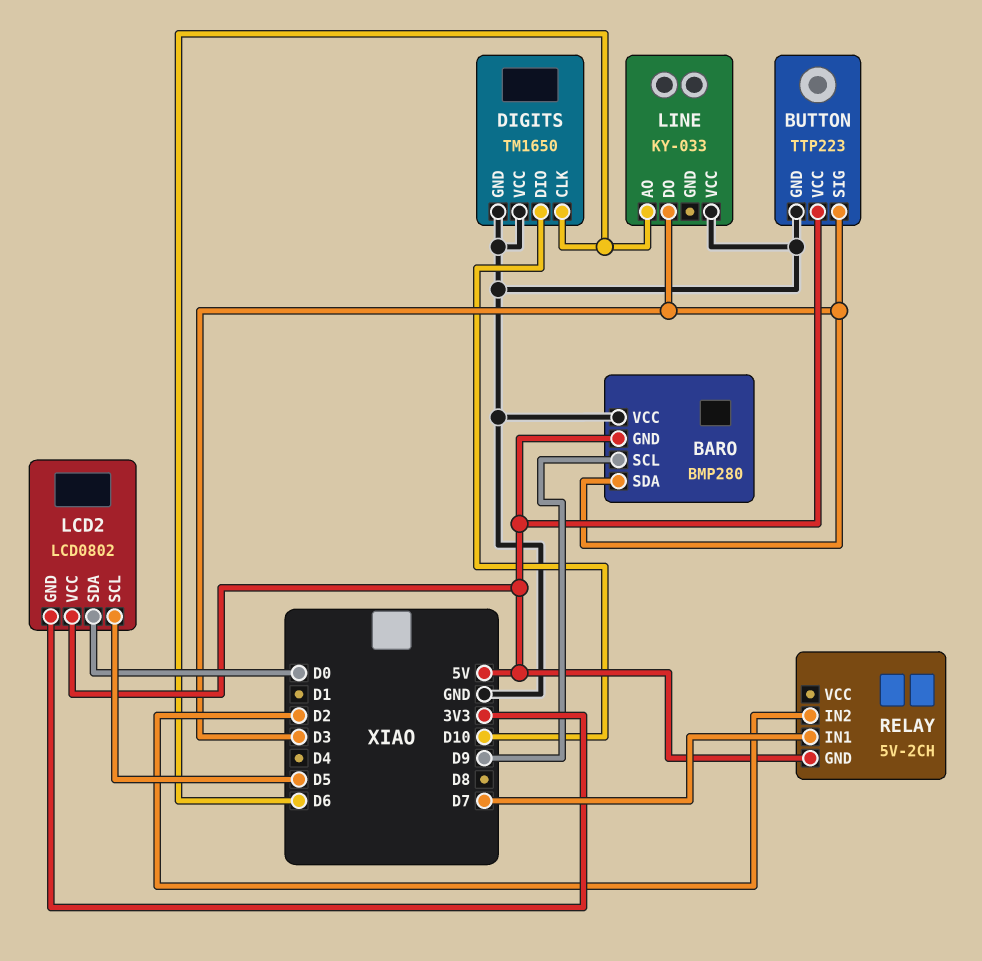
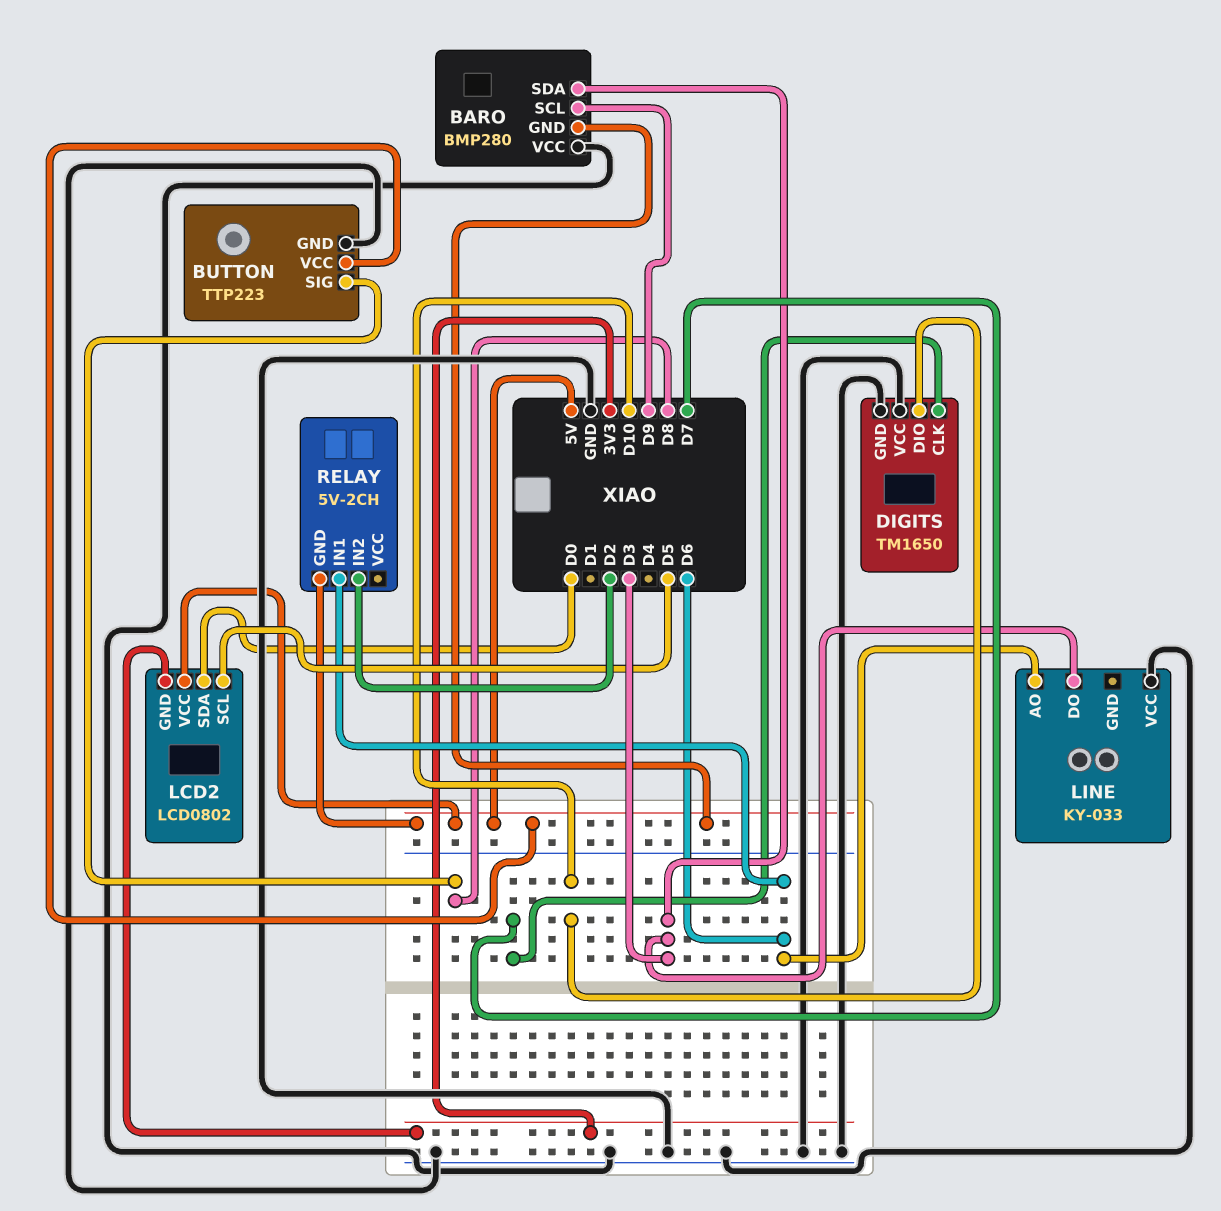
BUTTON pin SIG: D3 -> D8
DIGITS pin CLK: D6 -> D7
RELAY pin IN1: D7 -> D6

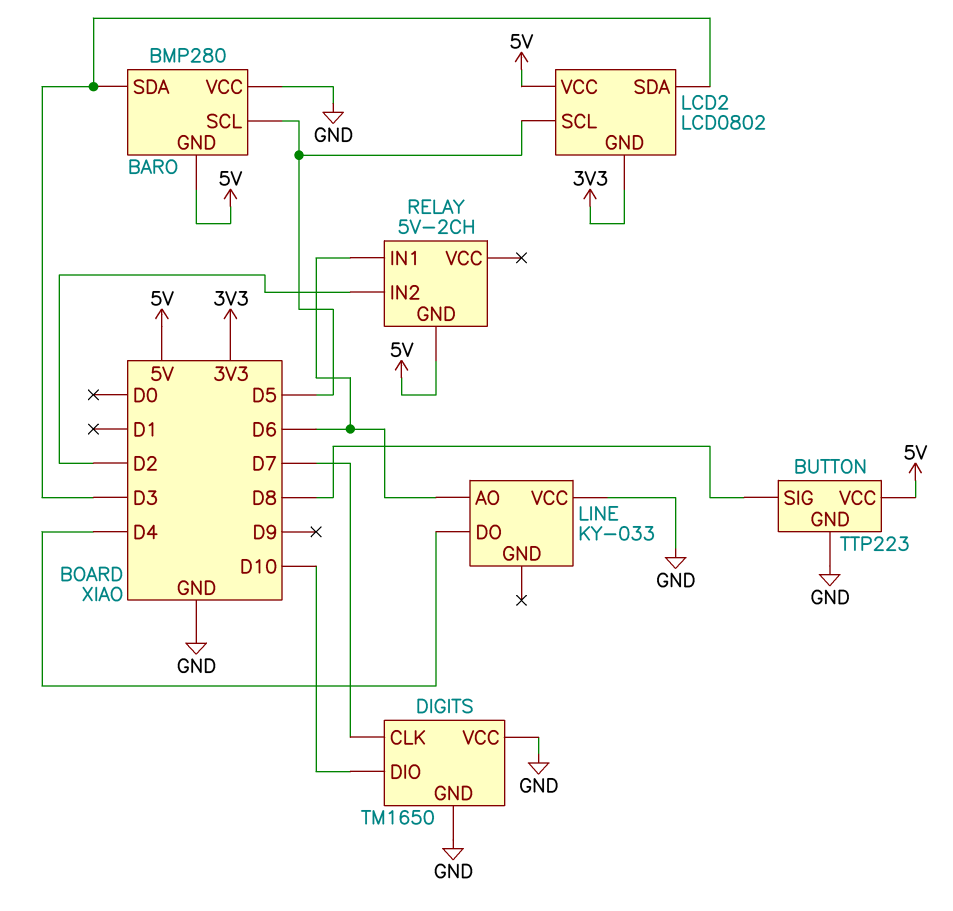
BARO pin SCL: D9 -> D5
LCD2 pin SDA: D0 -> D3
LINE pin DO: D3 -> D4

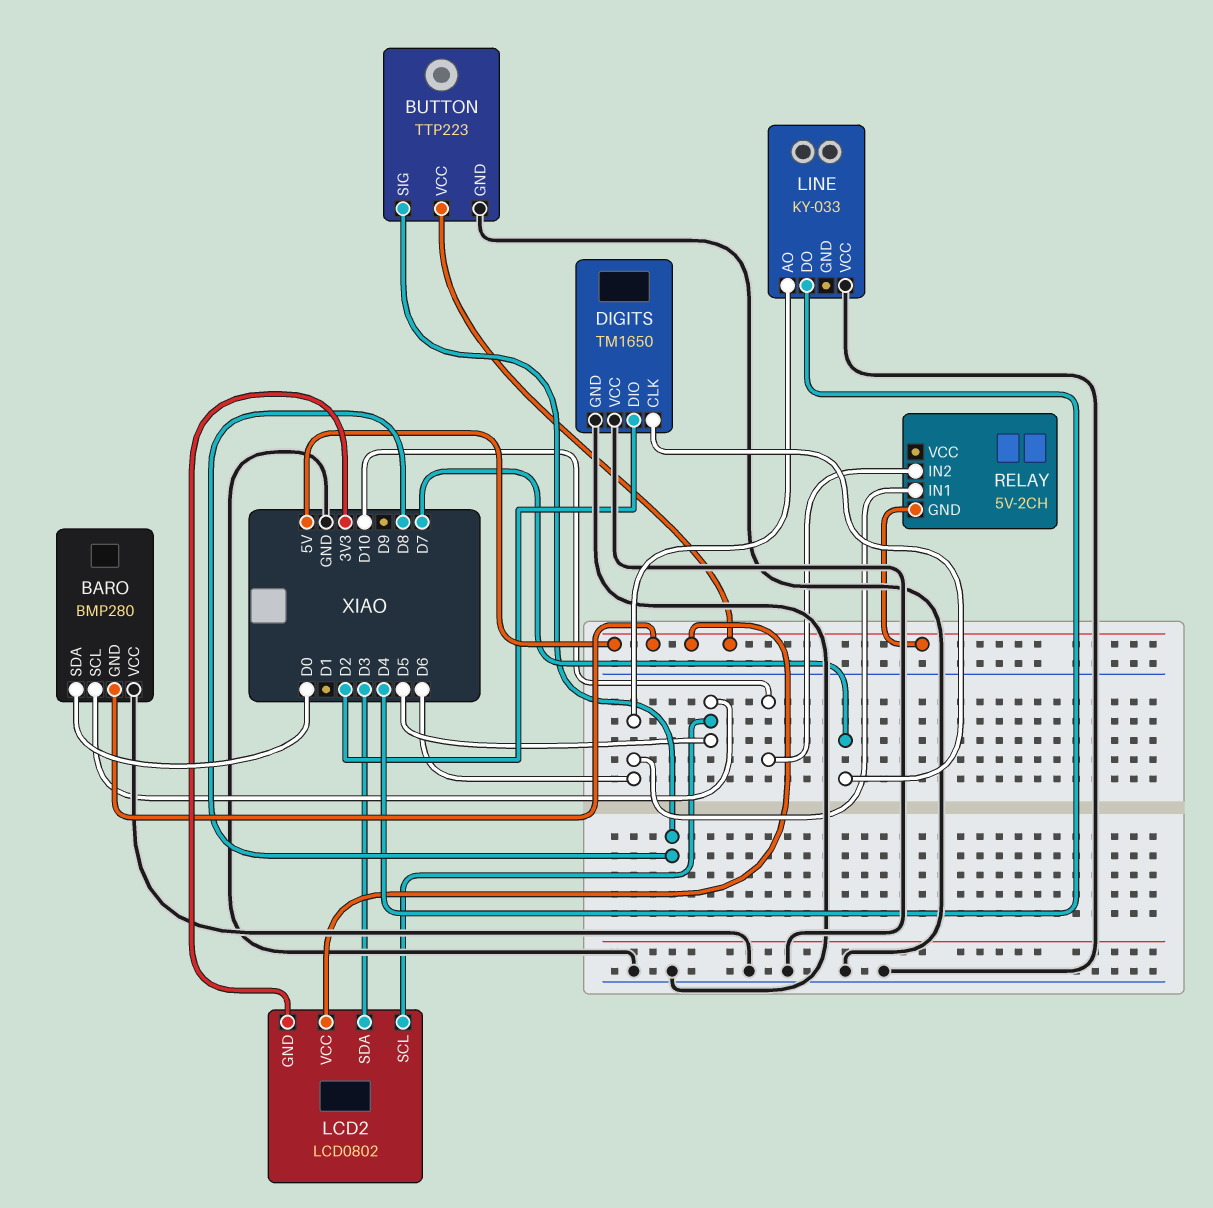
BARO pin SDA: D3 -> D0
DIGITS pin DIO: D10 -> D2
RELAY pin IN2: D2 -> D10

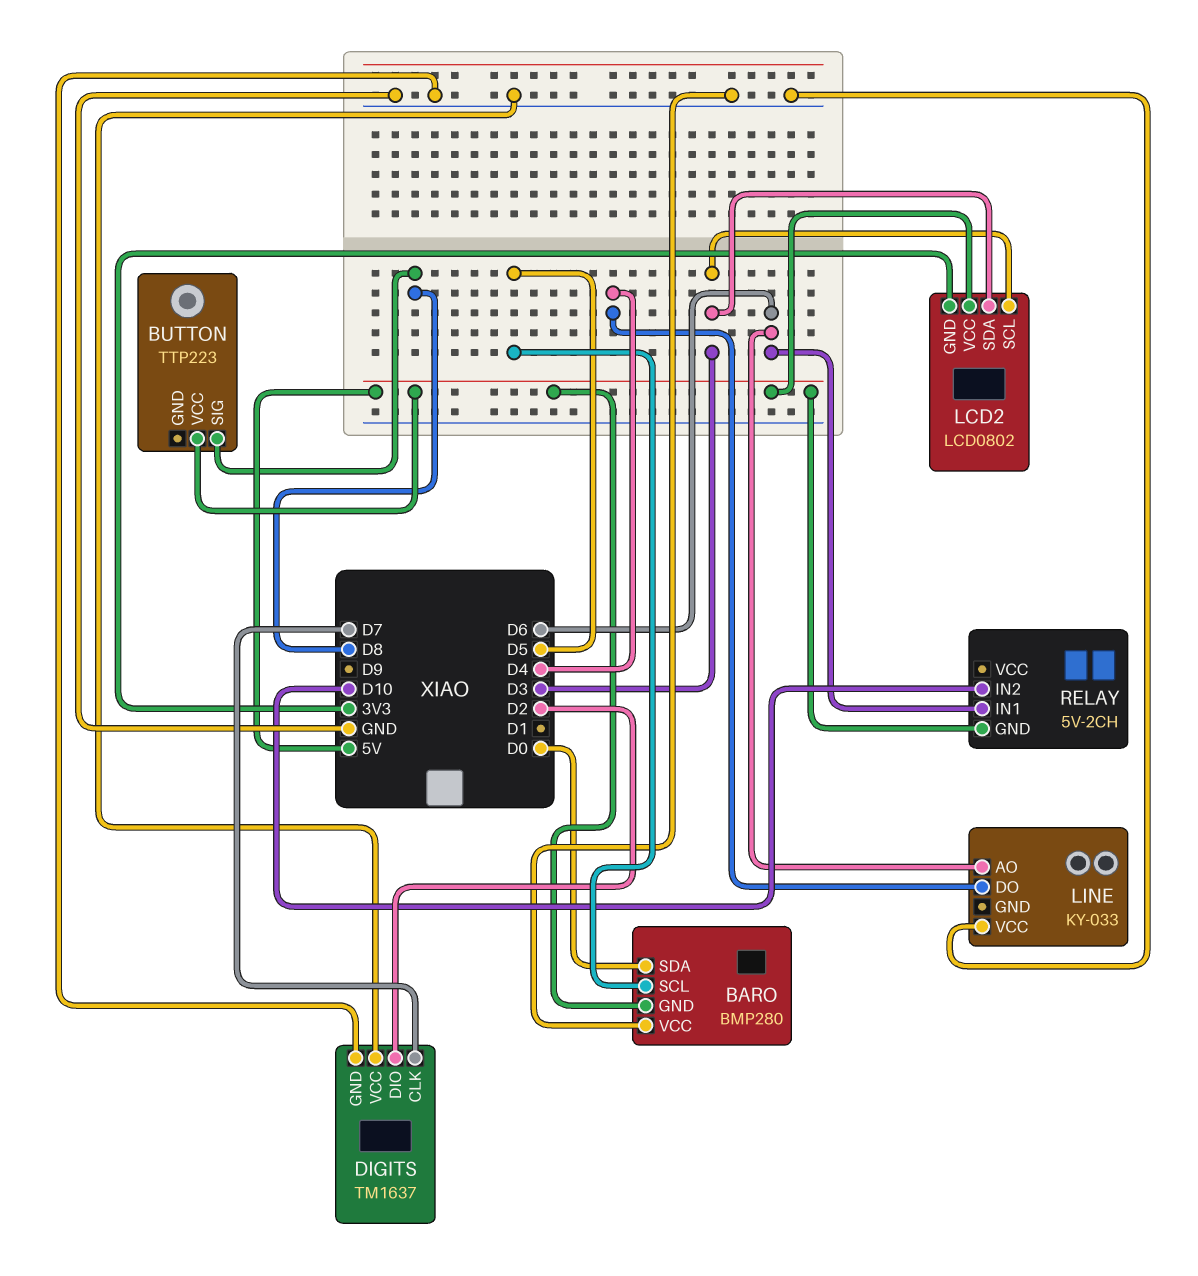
BUTTON pin GND: GND -> none
DIGITS: TM1650 -> TM1637
LCD2 pin SCL: D5 -> D3

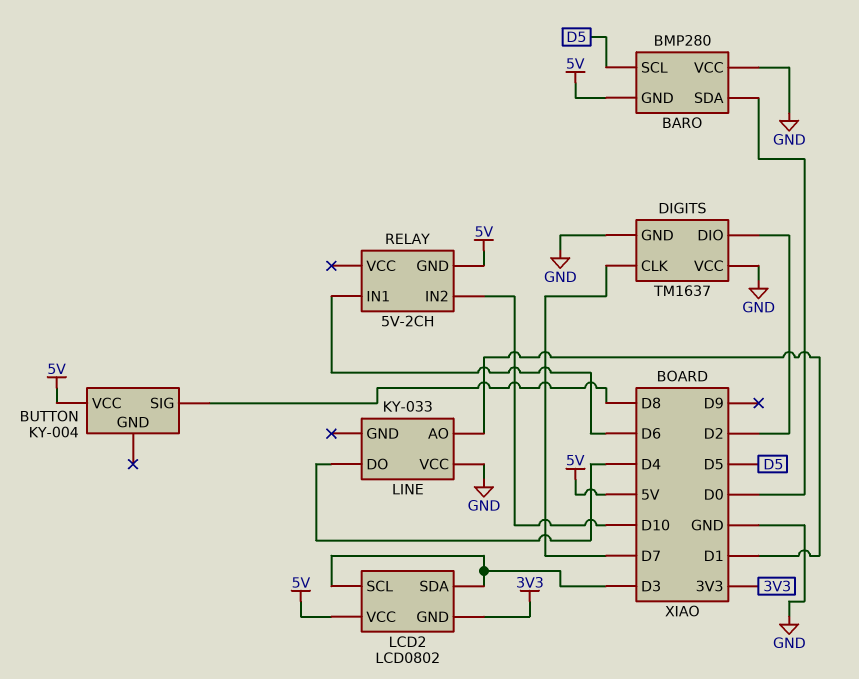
BUTTON: TTP223 -> KY-004
LINE pin AO: D6 -> D1

